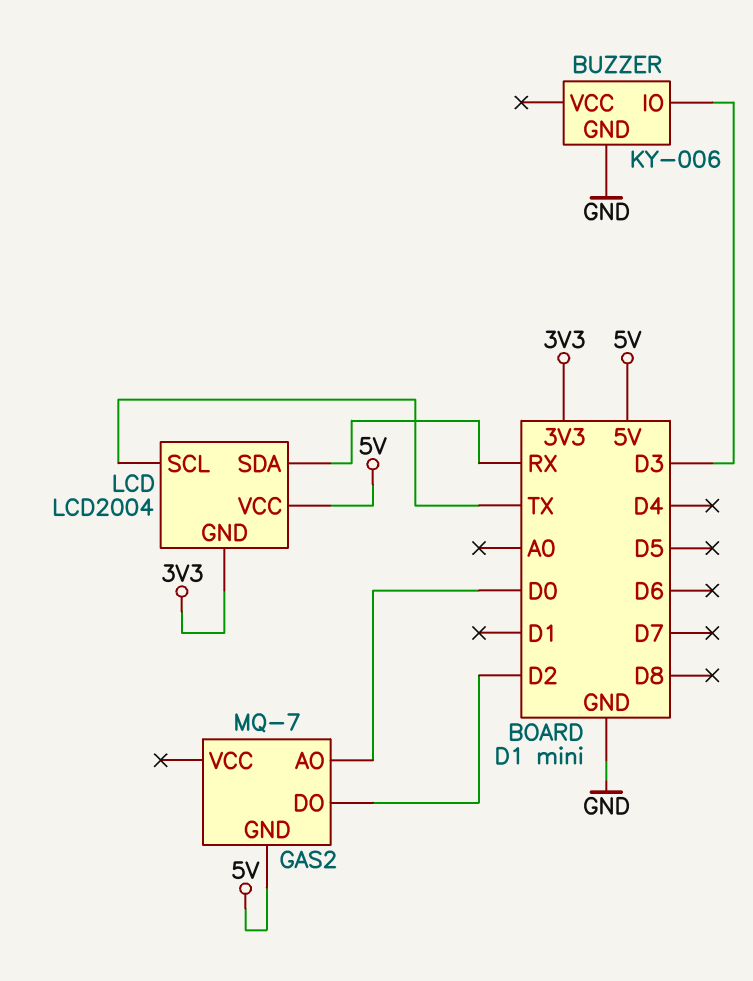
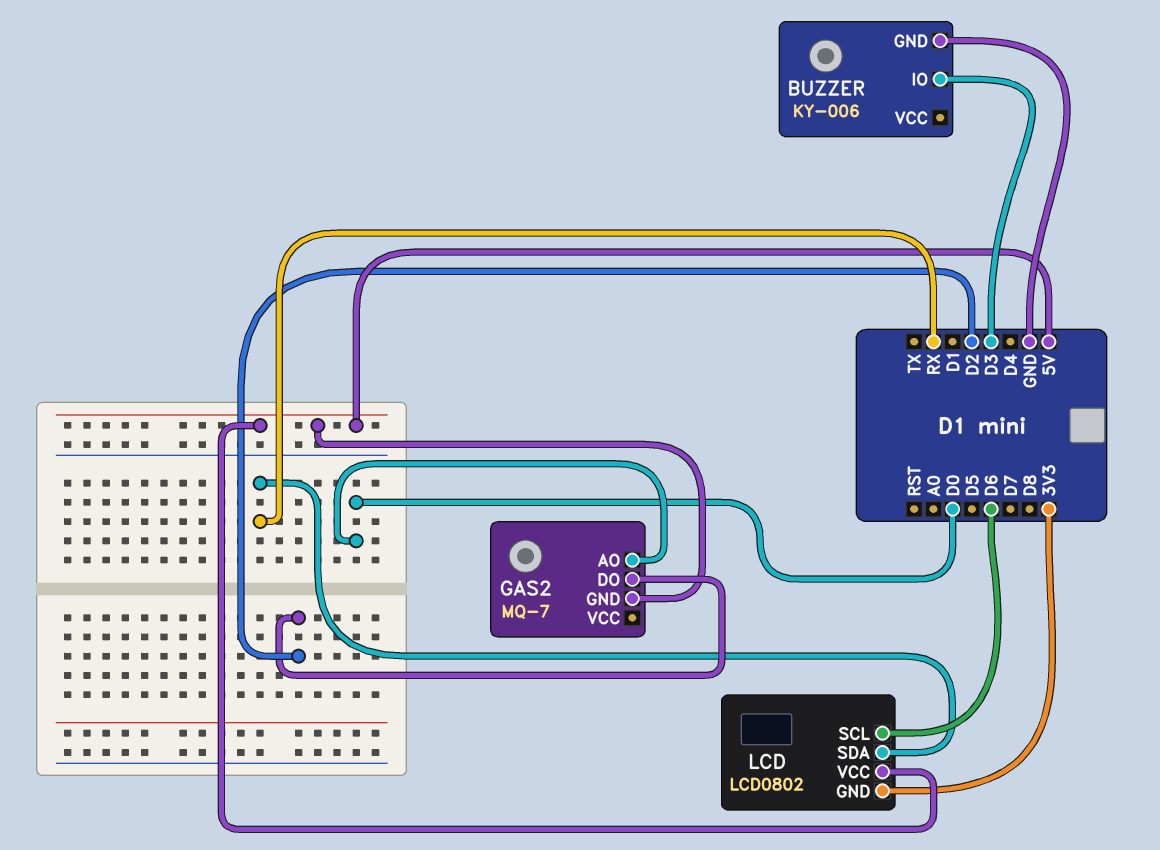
LCD: LCD2004 -> LCD0802
LCD pin SCL: TX -> D6

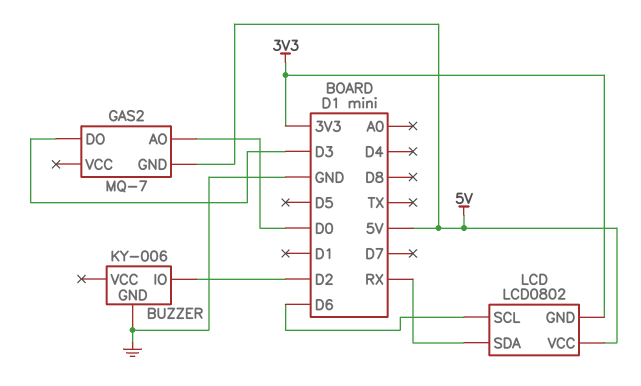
BUZZER pin IO: D3 -> D2
GAS2 pin DO: D2 -> D3

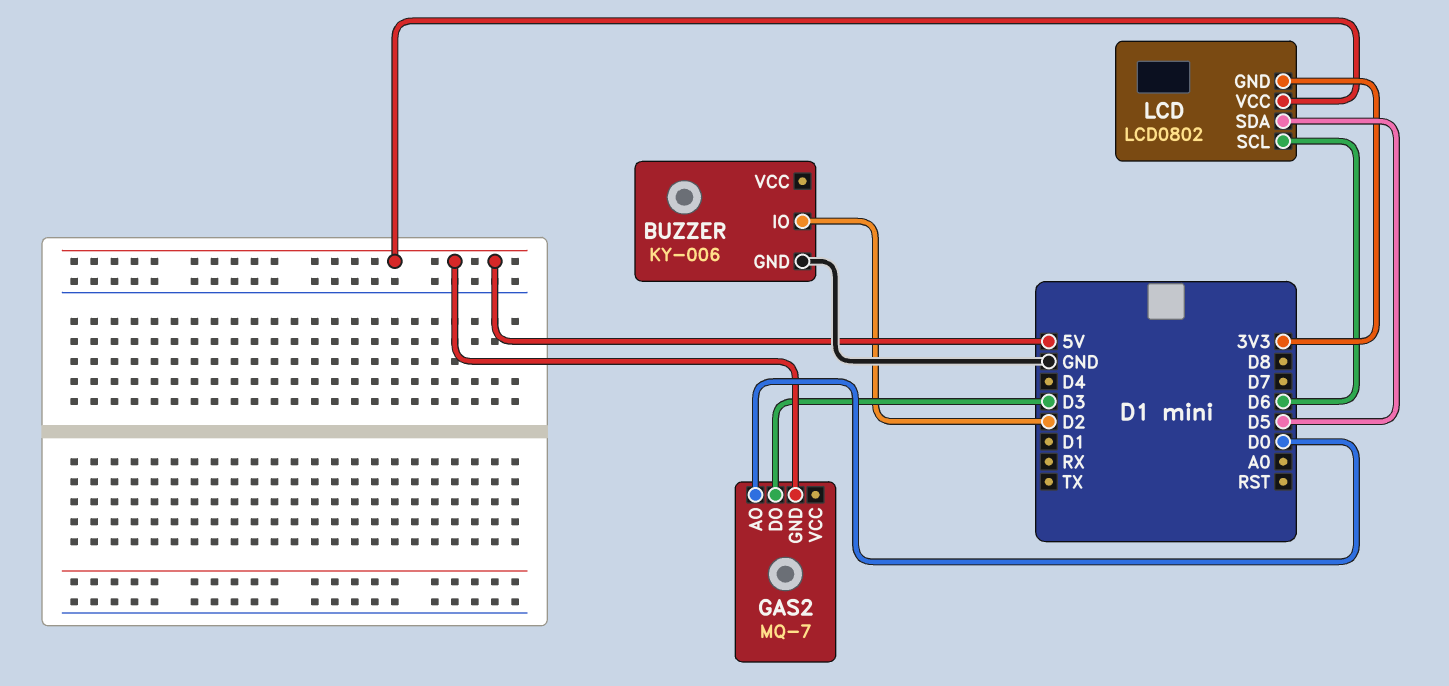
LCD pin SDA: RX -> D5

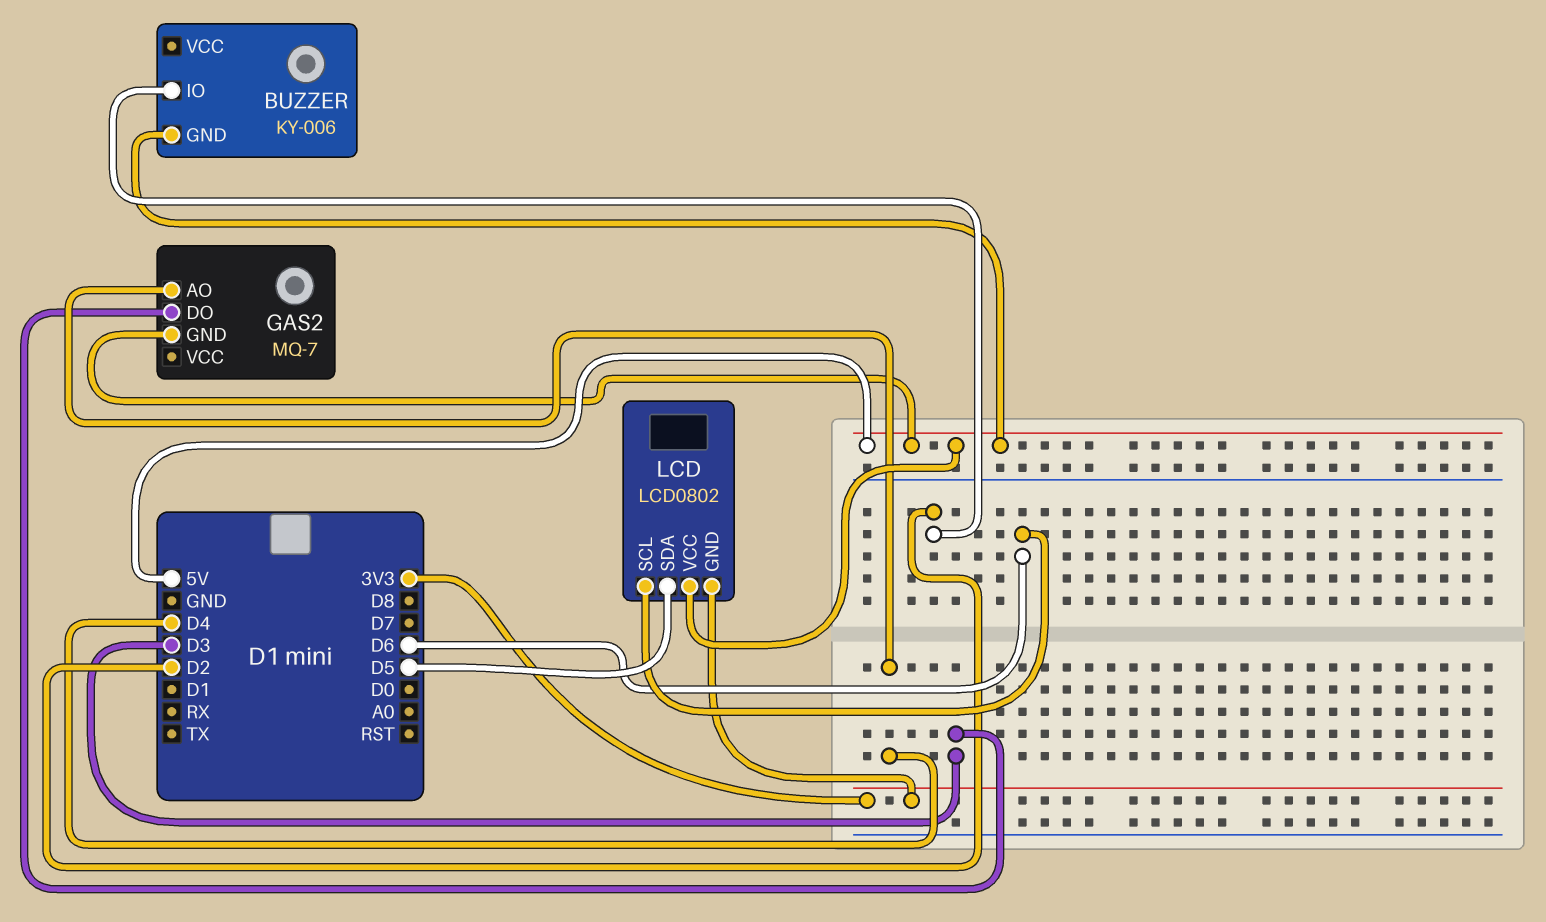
BUZZER pin GND: GND -> 5V
GAS2 pin AO: D0 -> D4

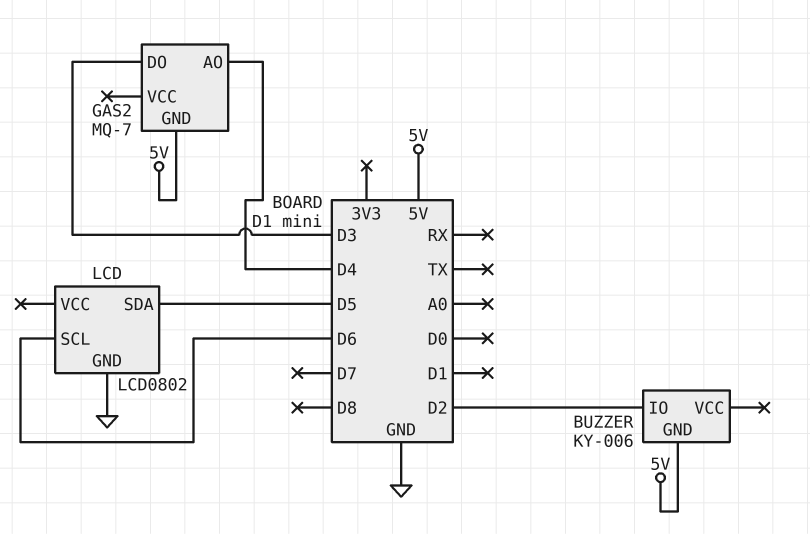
LCD pin GND: 3V3 -> GND
LCD pin VCC: 5V -> none

